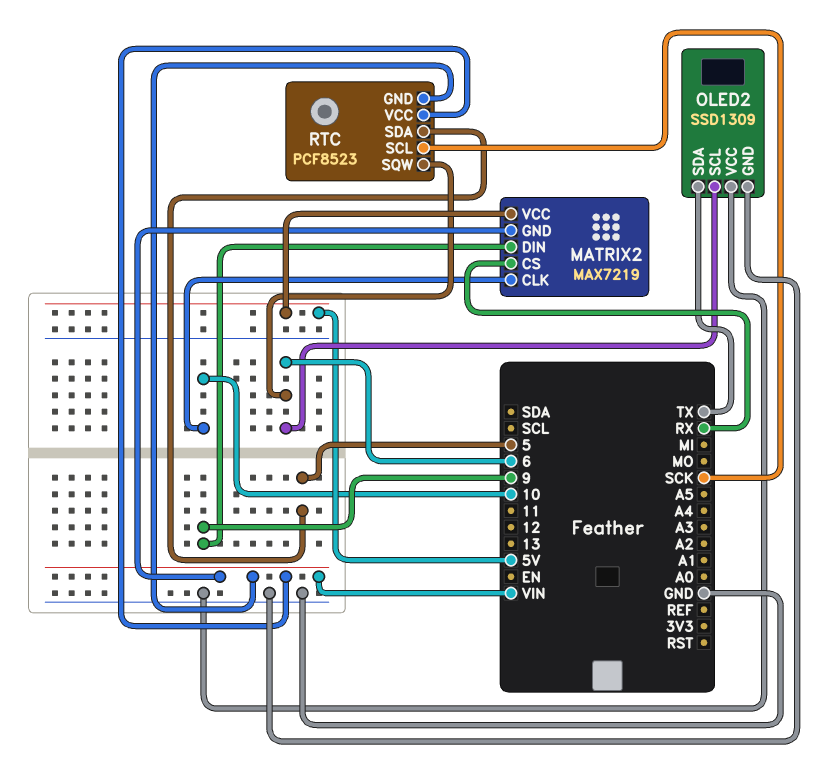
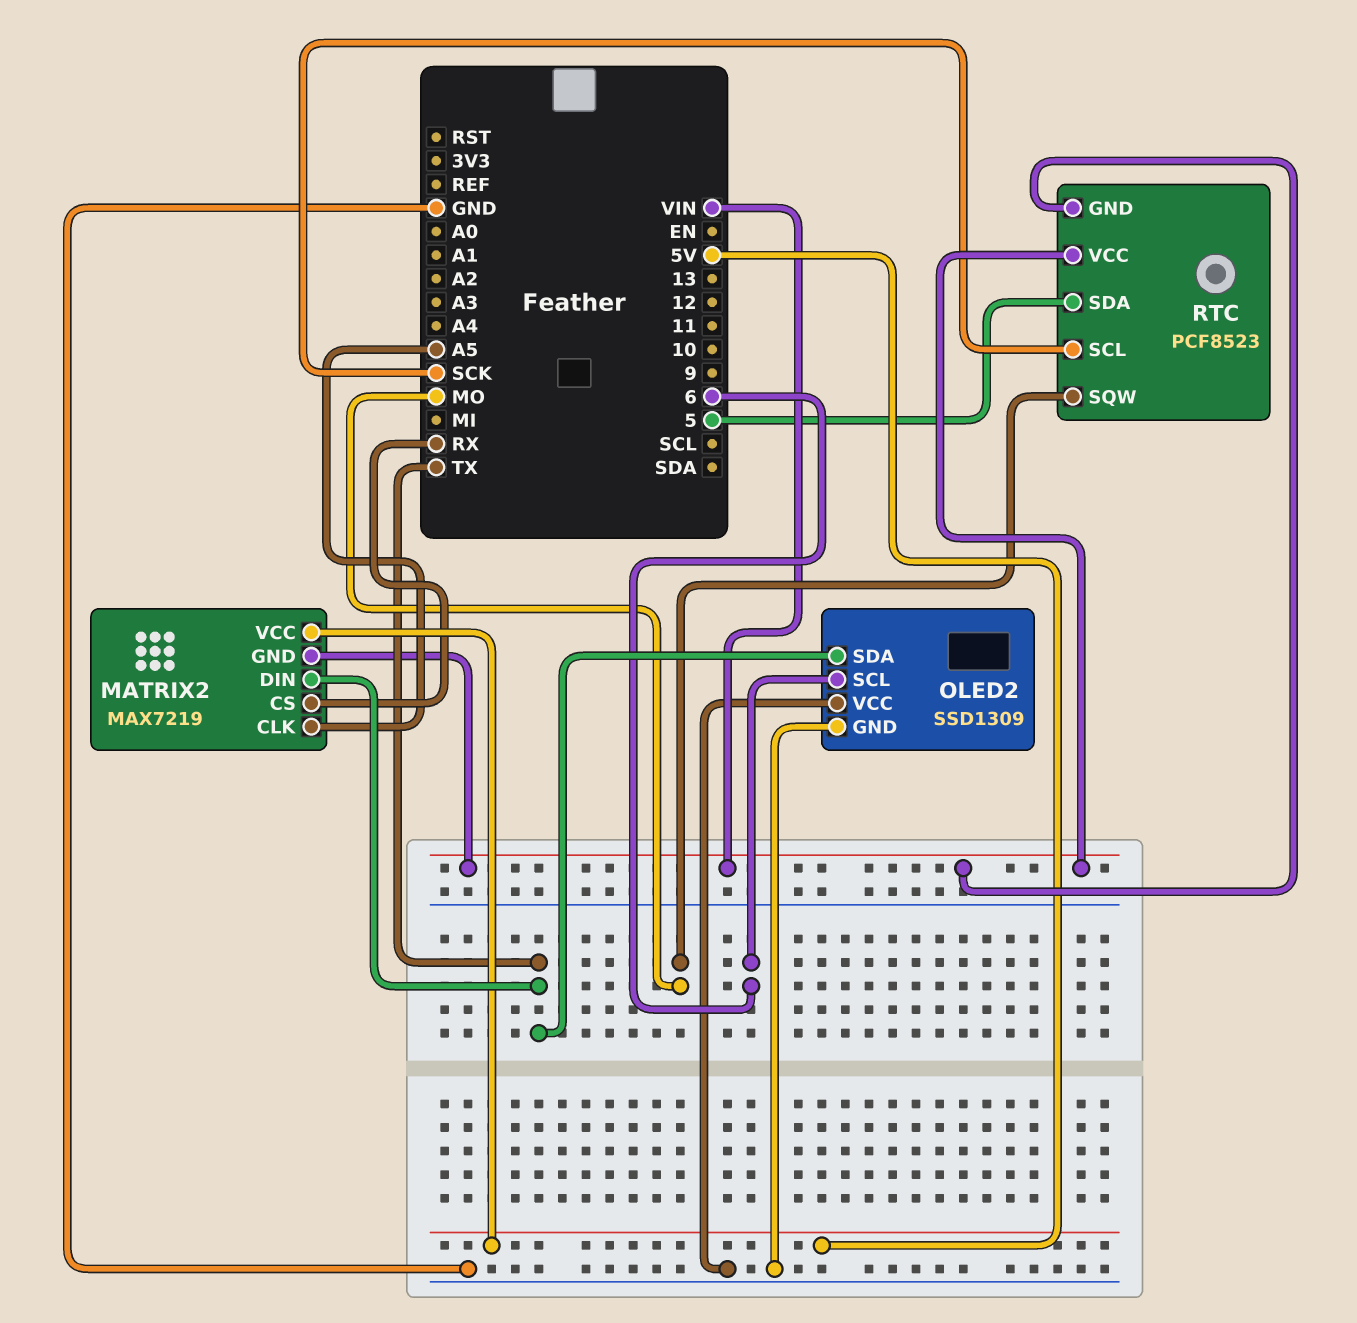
MATRIX2 pin CLK: 10 -> A5
MATRIX2 pin DIN: 9 -> TX
RTC pin SQW: 6 -> MO

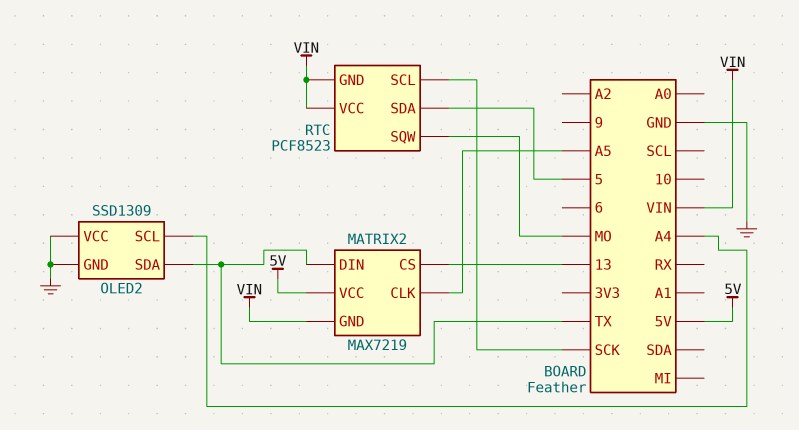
MATRIX2 pin CS: RX -> 13
OLED2 pin SCL: 6 -> A4

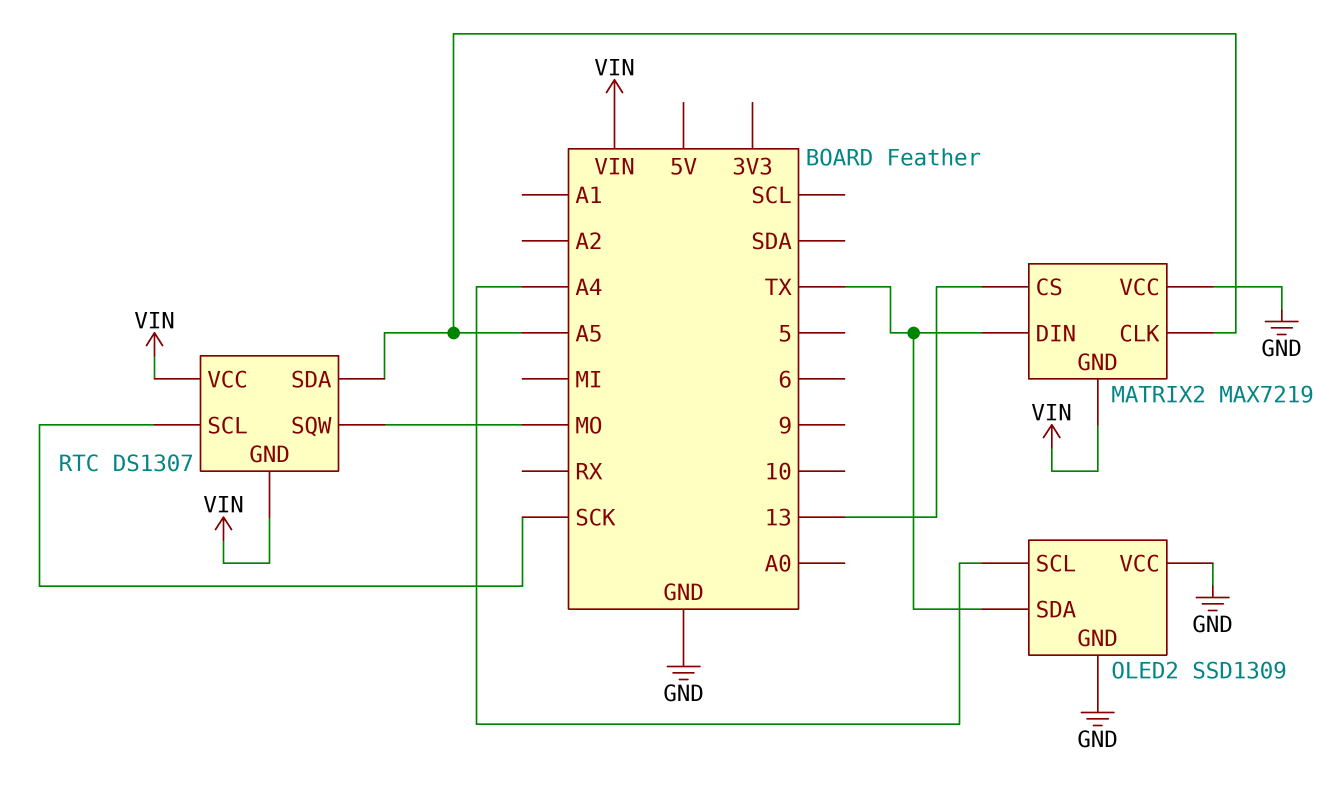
MATRIX2 pin VCC: 5V -> GND
RTC: PCF8523 -> DS1307
RTC pin SDA: 5 -> A5

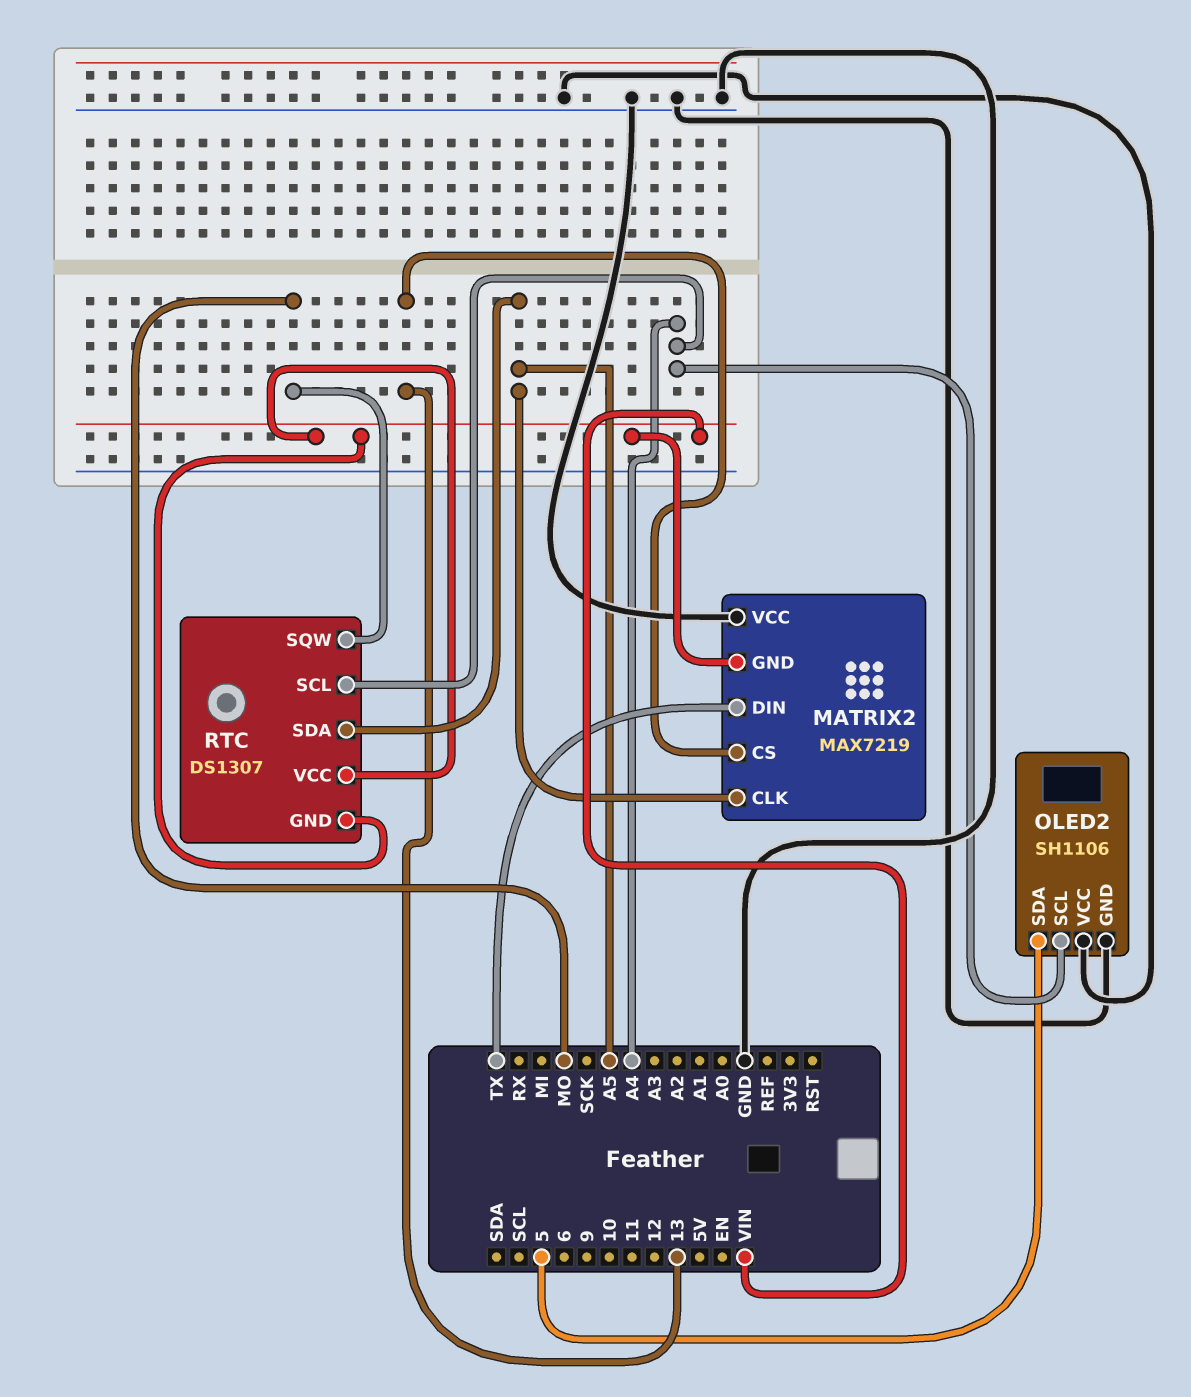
OLED2: SSD1309 -> SH1106
OLED2 pin SDA: TX -> 5
RTC pin SCL: SCK -> A4

